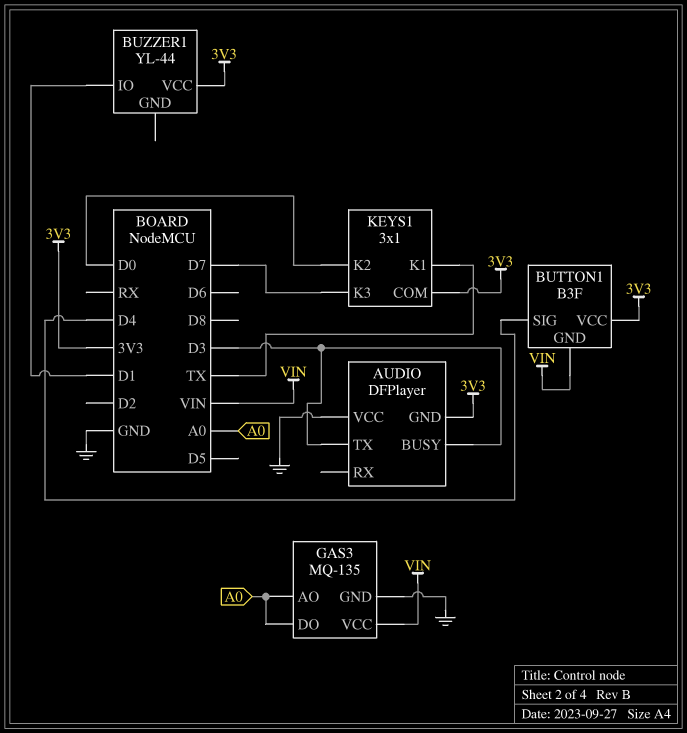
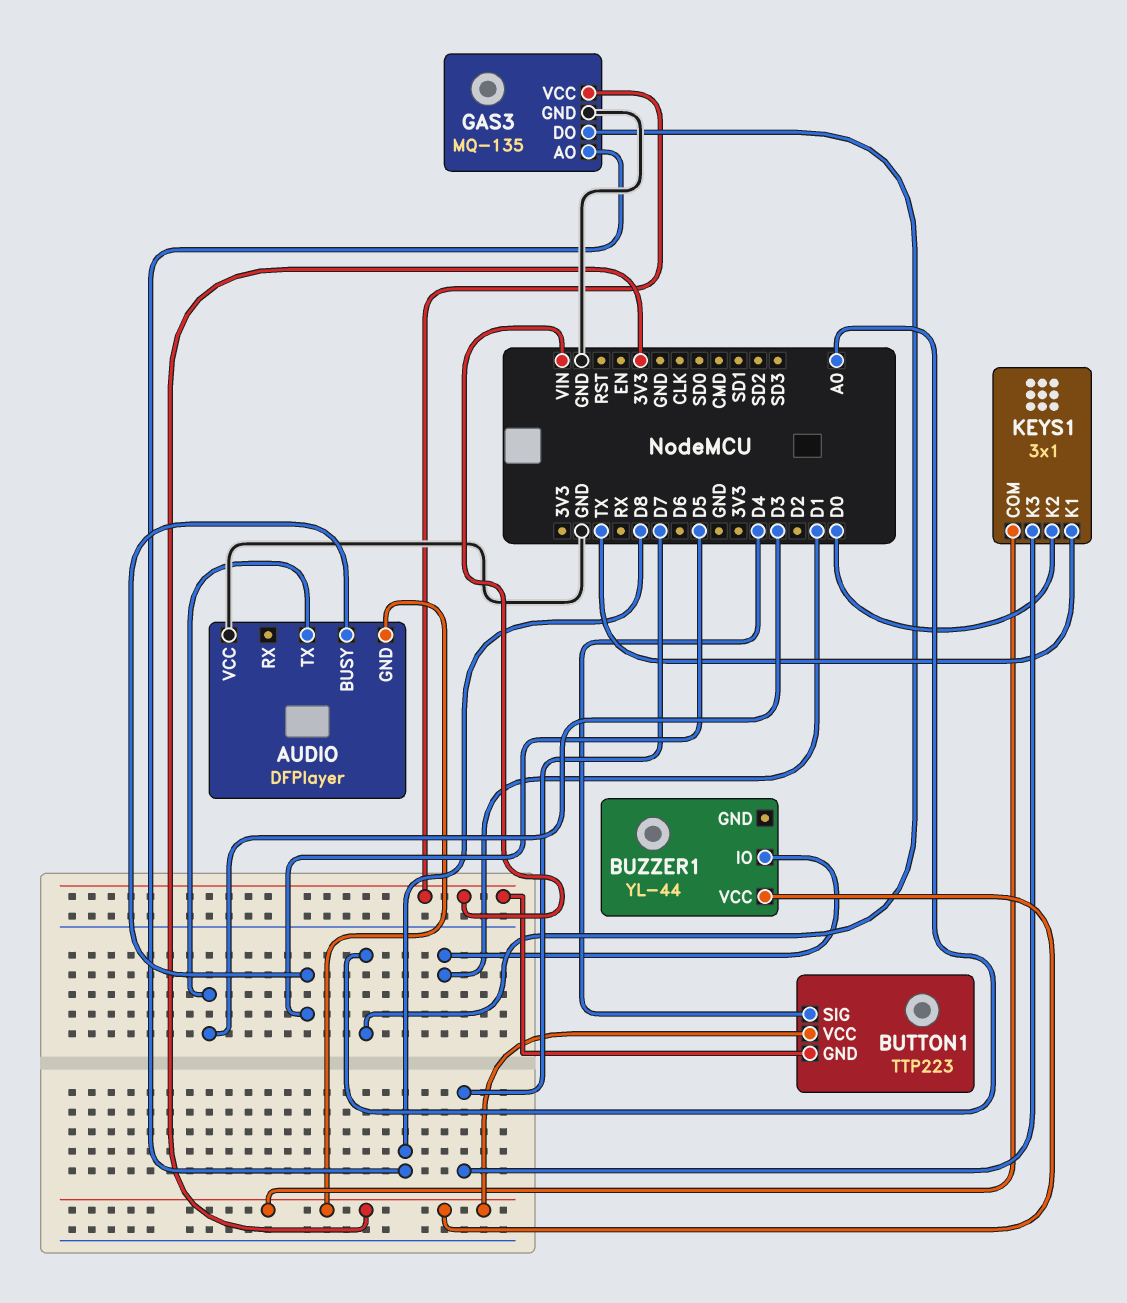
AUDIO pin BUSY: D3 -> D5
BUTTON1: B3F -> TTP223
GAS3 pin AO: A0 -> D8

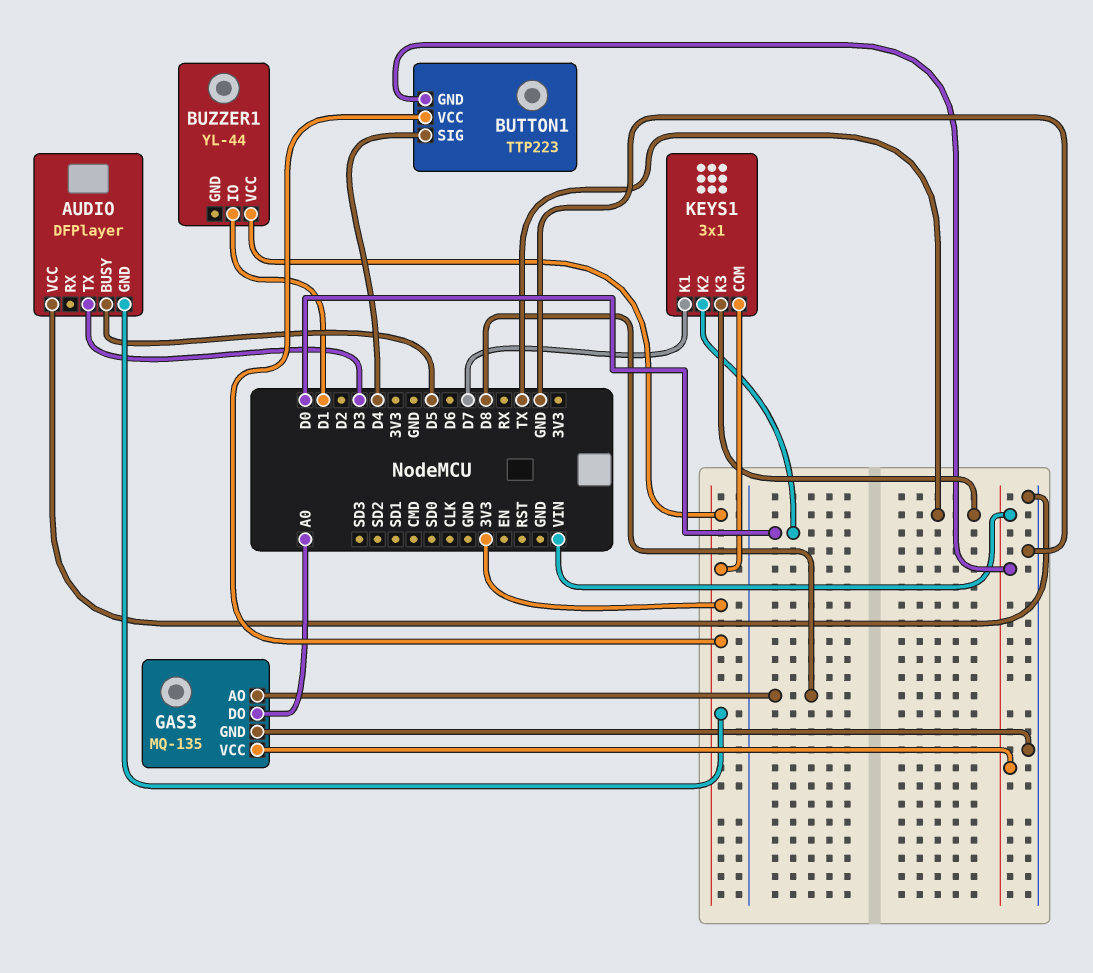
KEYS1 pin K1: TX -> D7
KEYS1 pin K3: D7 -> TX

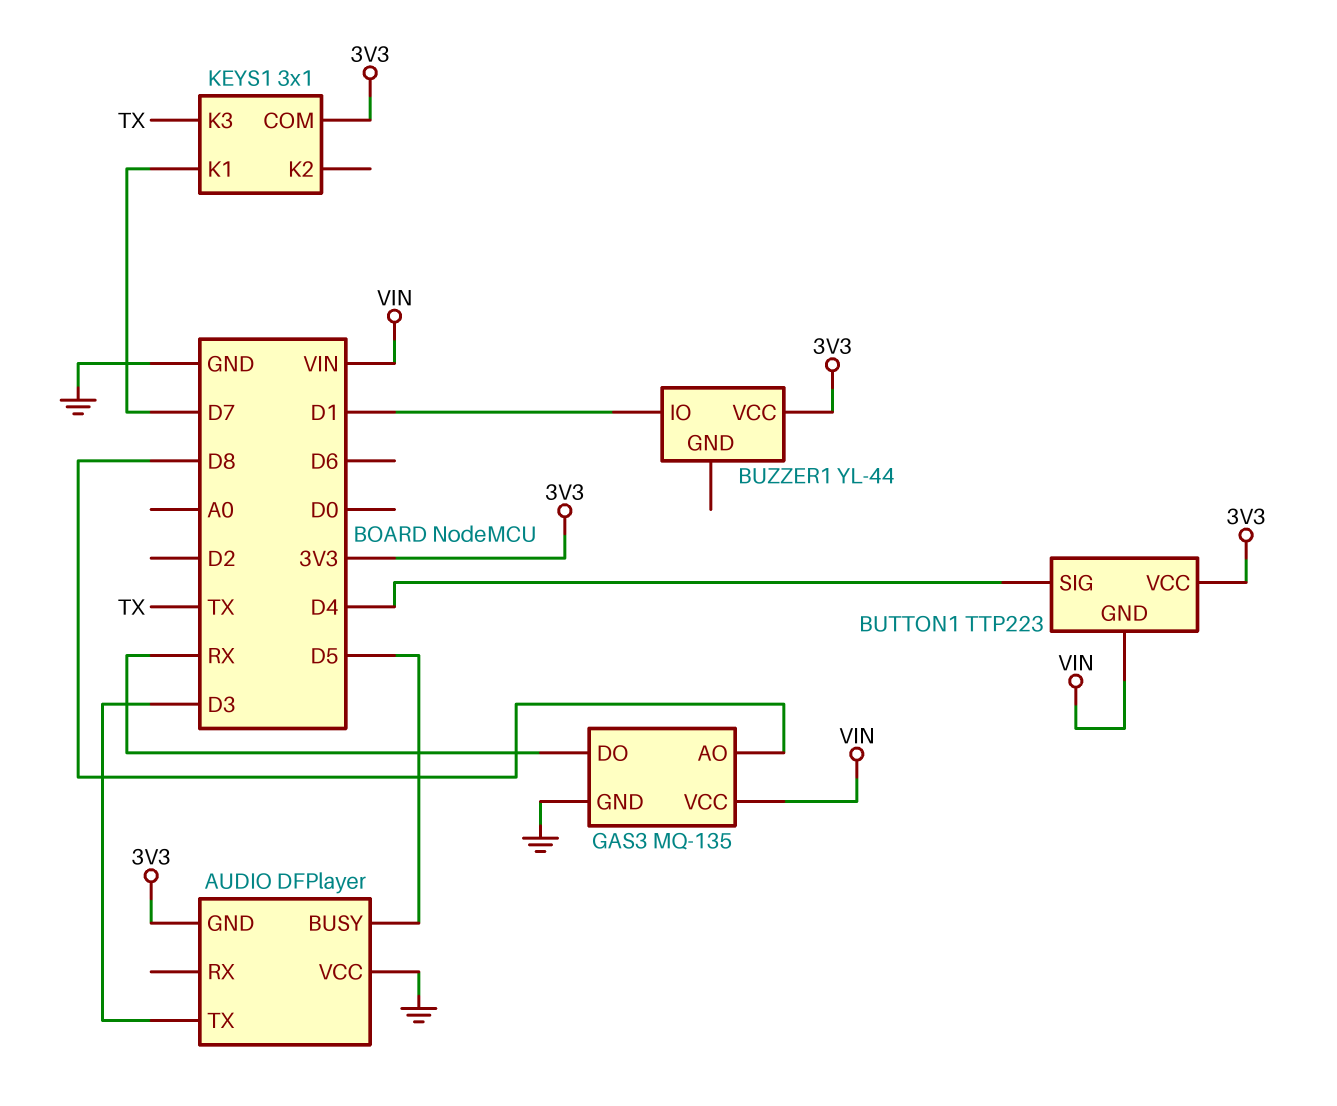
GAS3 pin DO: A0 -> RX
KEYS1 pin K2: D0 -> none

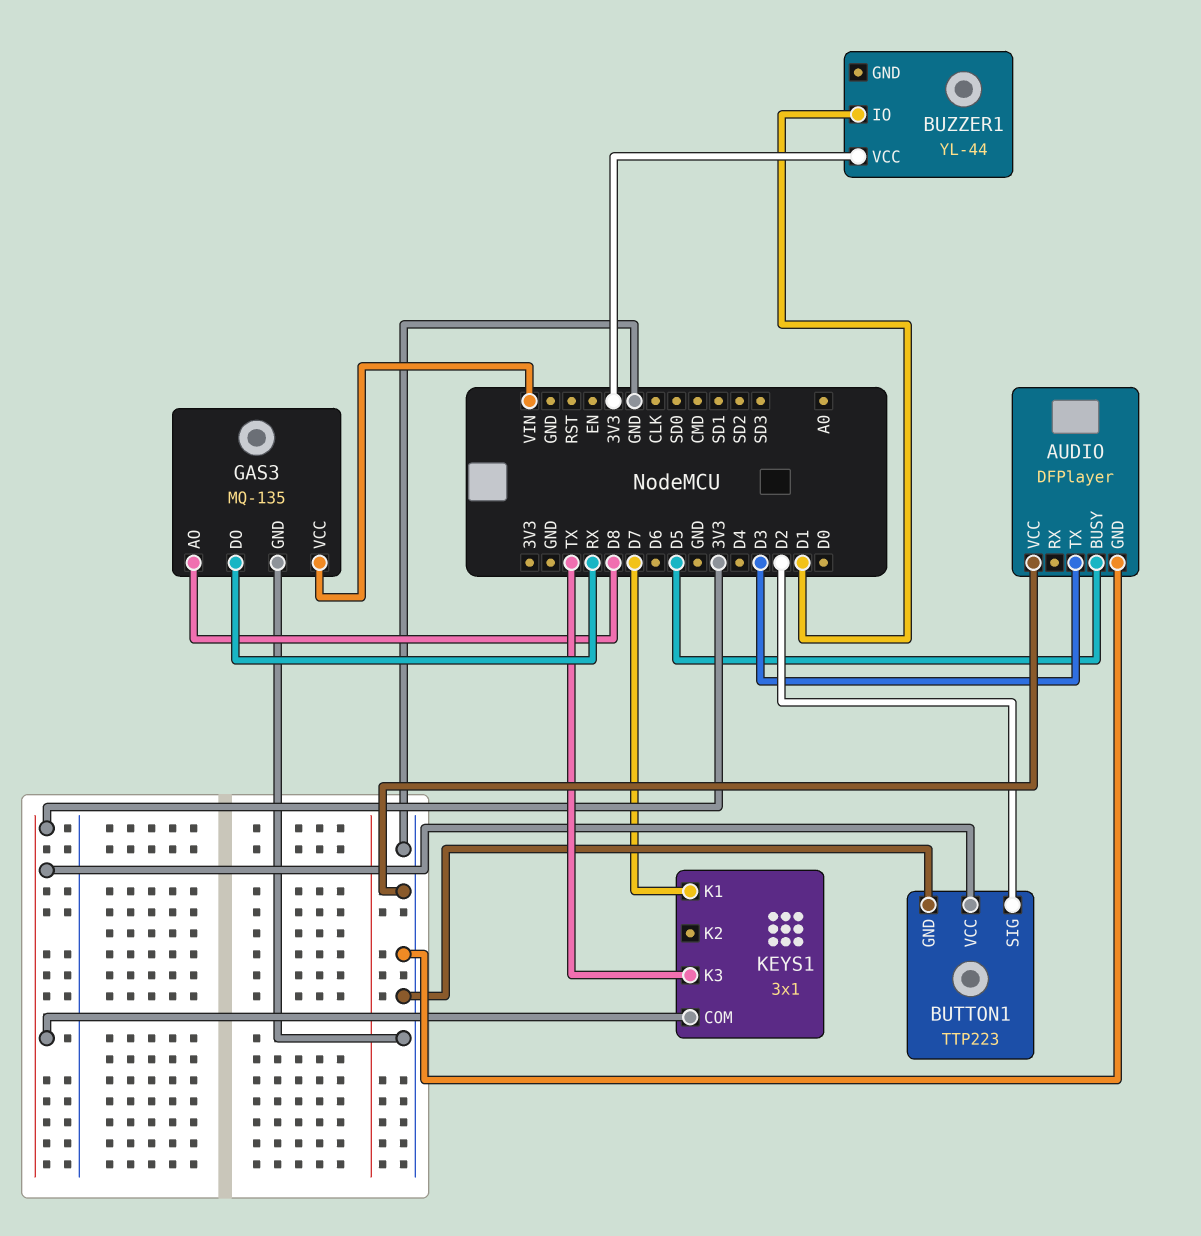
AUDIO pin GND: 3V3 -> GND
BUTTON1 pin GND: VIN -> GND
BUTTON1 pin SIG: D4 -> D2

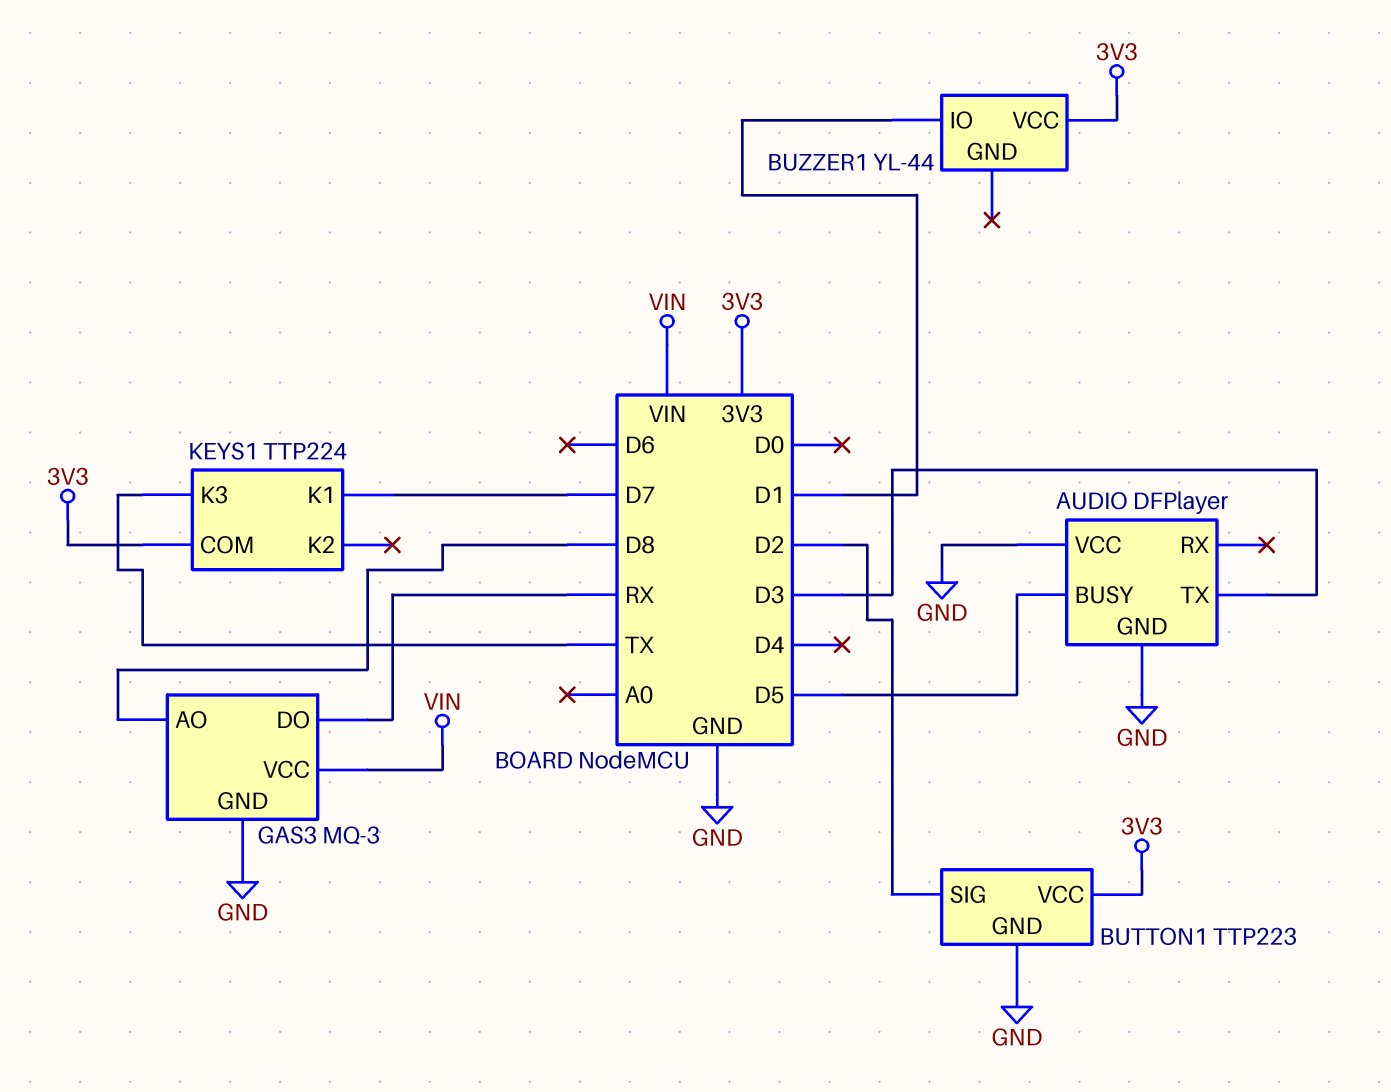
GAS3: MQ-135 -> MQ-3
KEYS1: 3x1 -> TTP224

